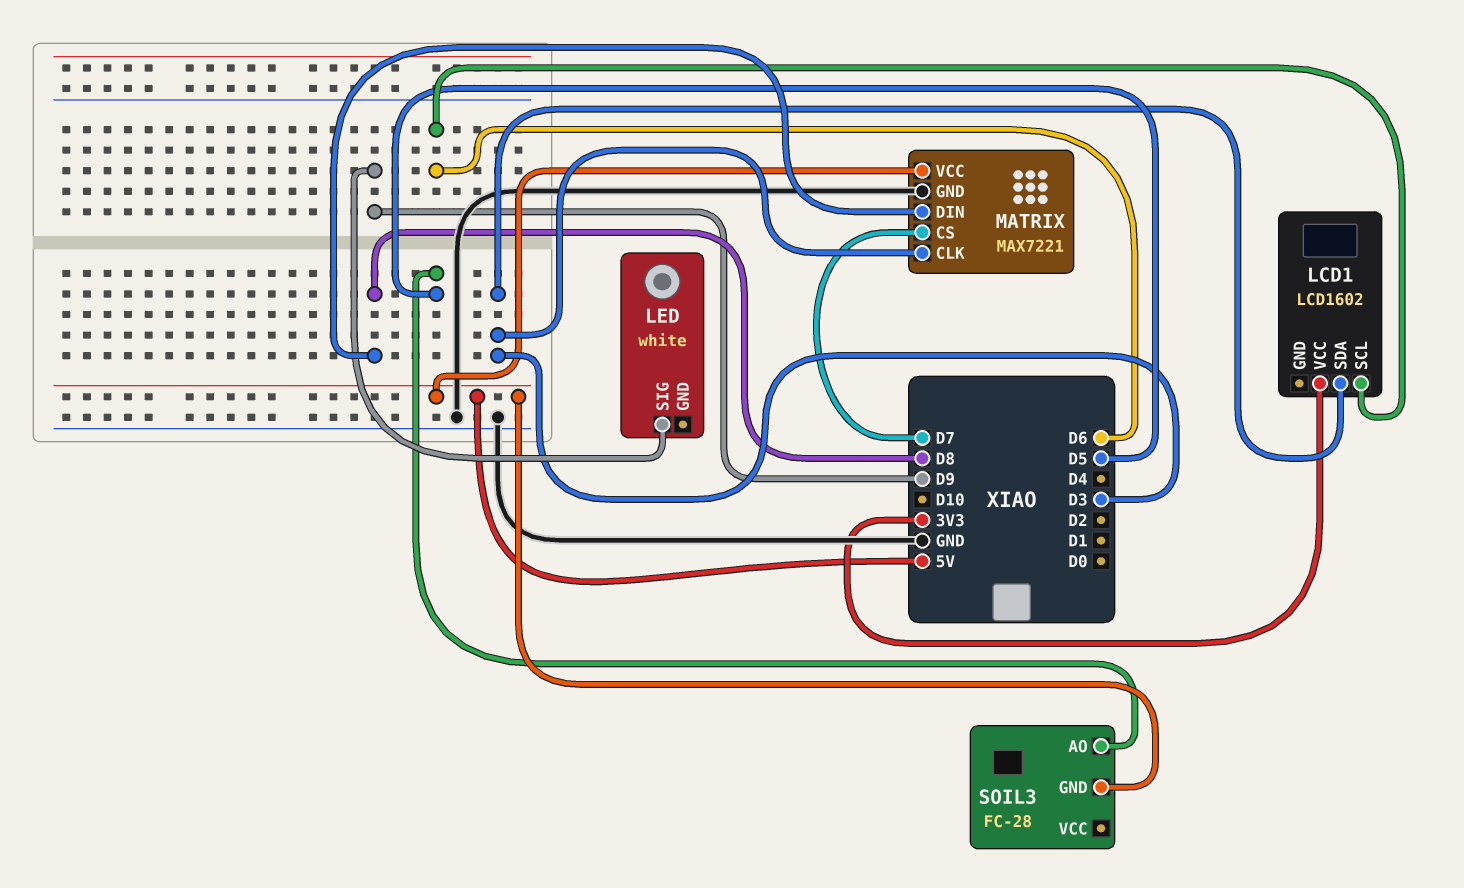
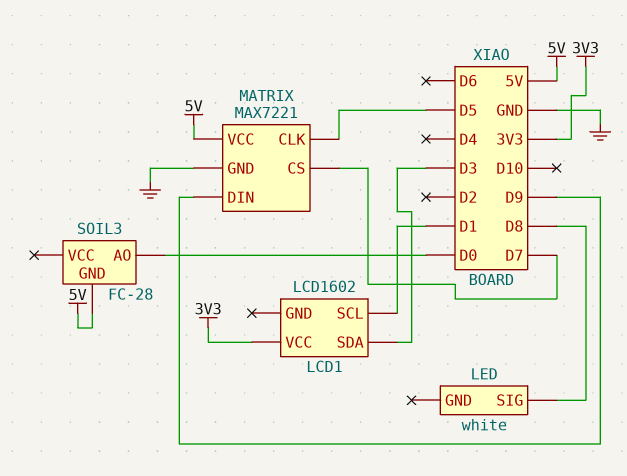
LCD1 pin SCL: D6 -> D1
LED pin SIG: D9 -> D8
MATRIX pin CLK: D3 -> D5
MATRIX pin DIN: D8 -> D9
SOIL3 pin AO: D5 -> D0

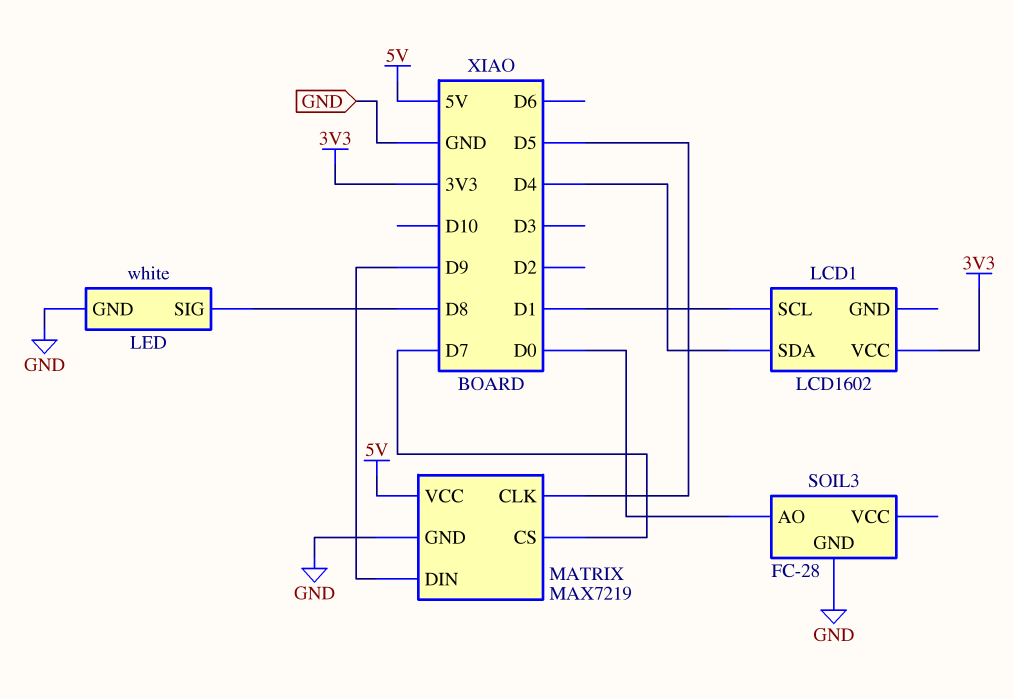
LCD1 pin SDA: D3 -> D4
LED pin GND: none -> GND
MATRIX: MAX7221 -> MAX7219
SOIL3 pin GND: 5V -> GND

